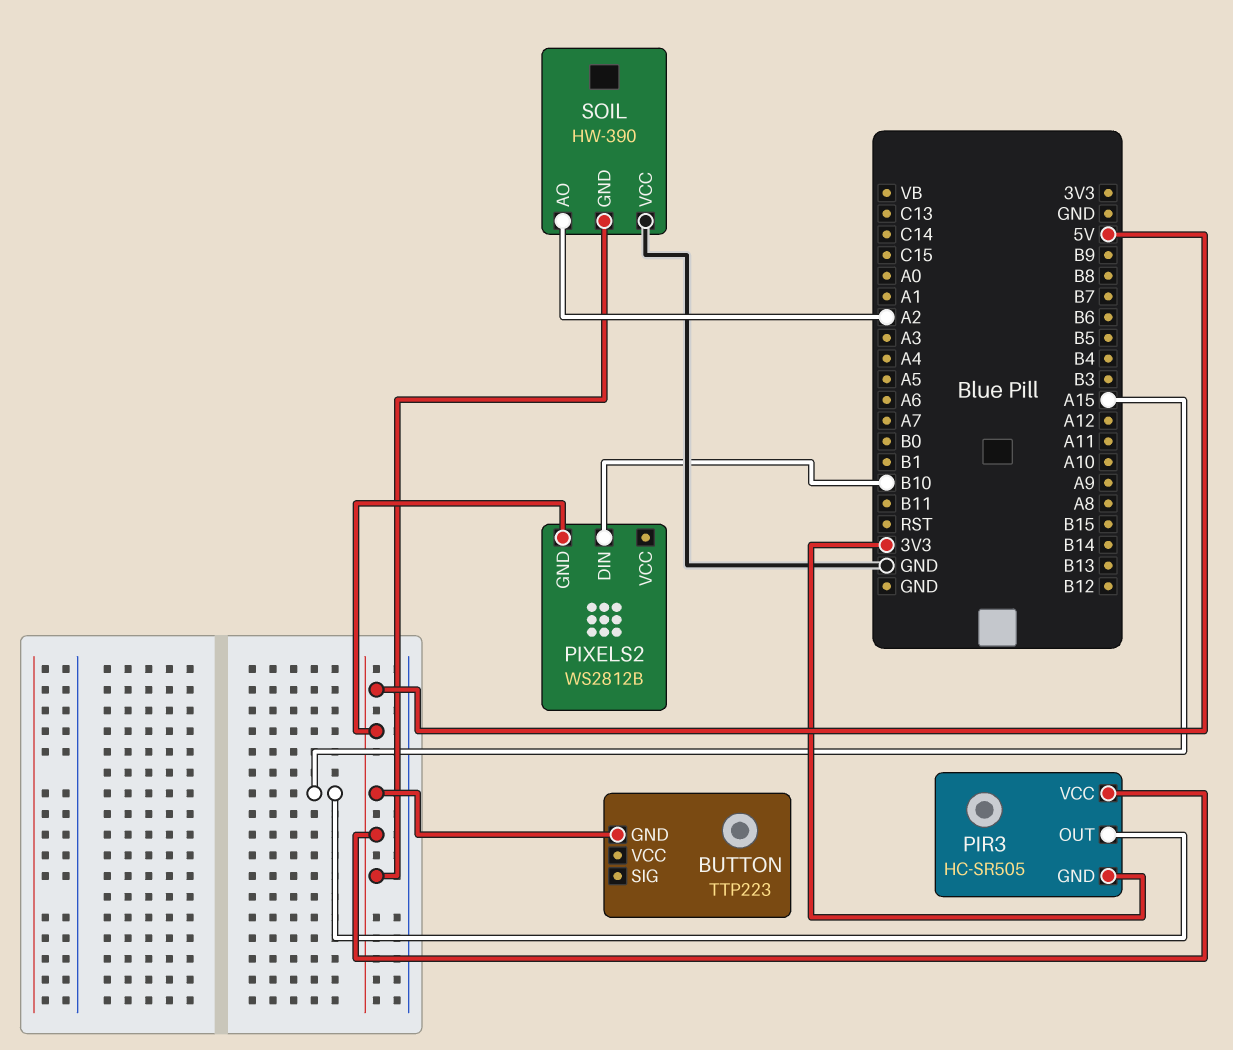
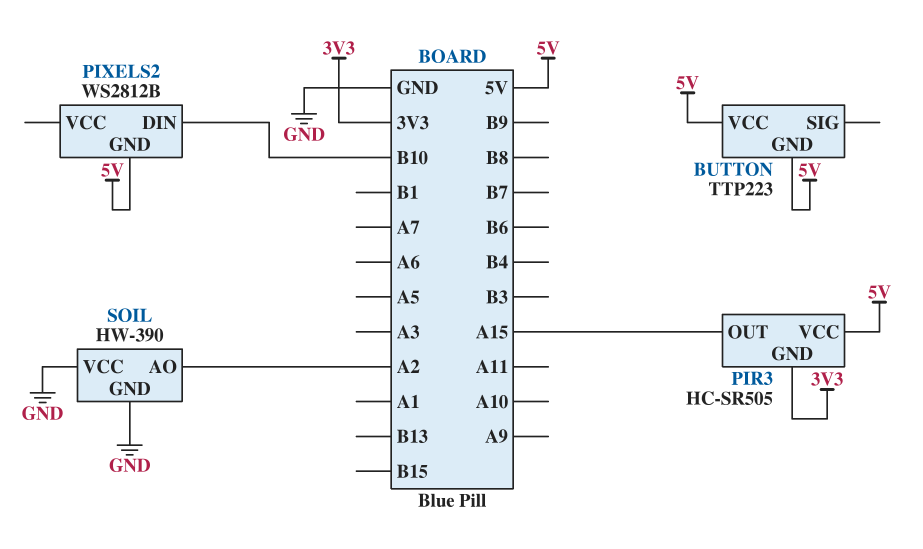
BUTTON pin VCC: none -> 5V
SOIL pin GND: 5V -> GND

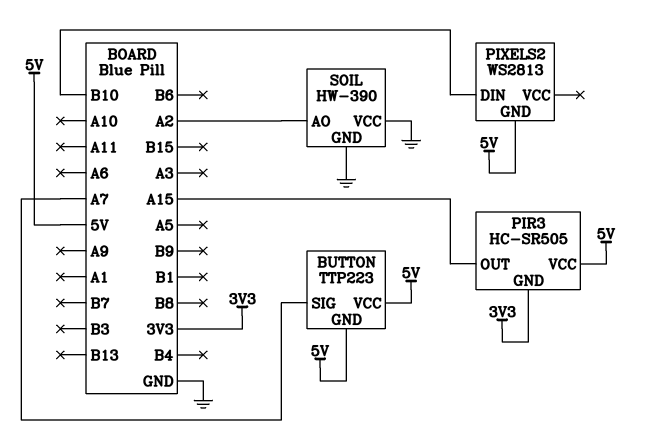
BUTTON pin SIG: none -> A7
PIXELS2: WS2812B -> WS2813

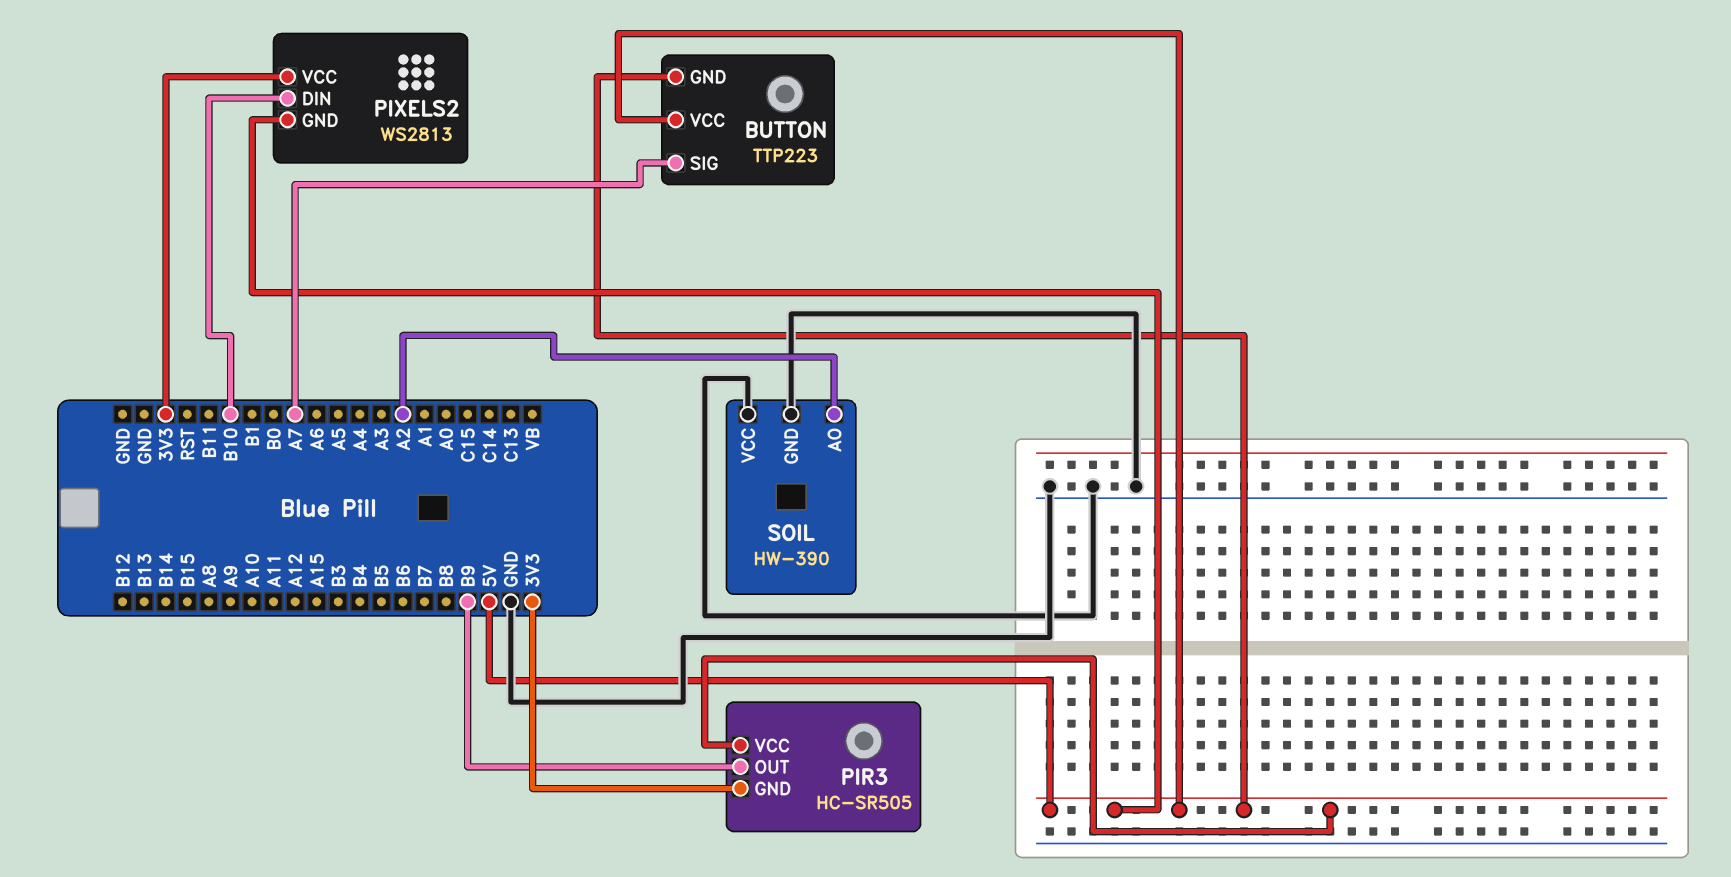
PIR3 pin OUT: A15 -> B9
PIXELS2 pin VCC: none -> 3V3

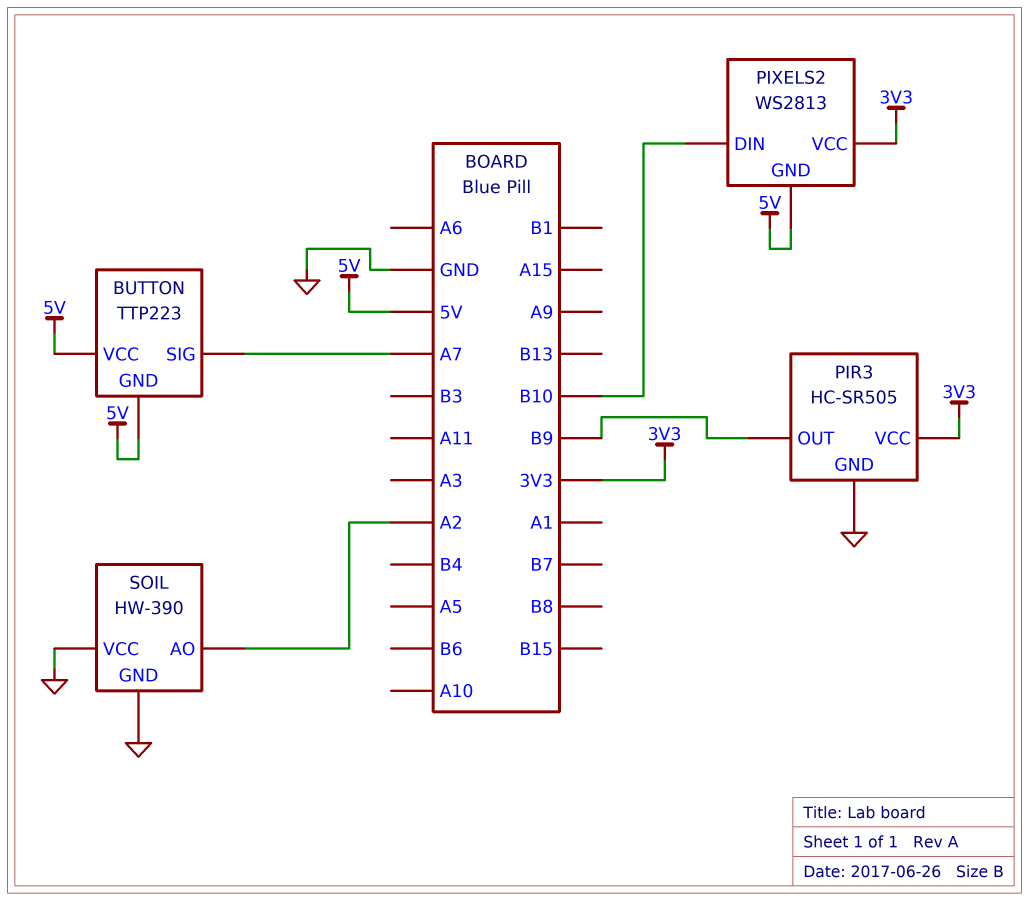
PIR3 pin GND: 3V3 -> GND
PIR3 pin VCC: 5V -> 3V3

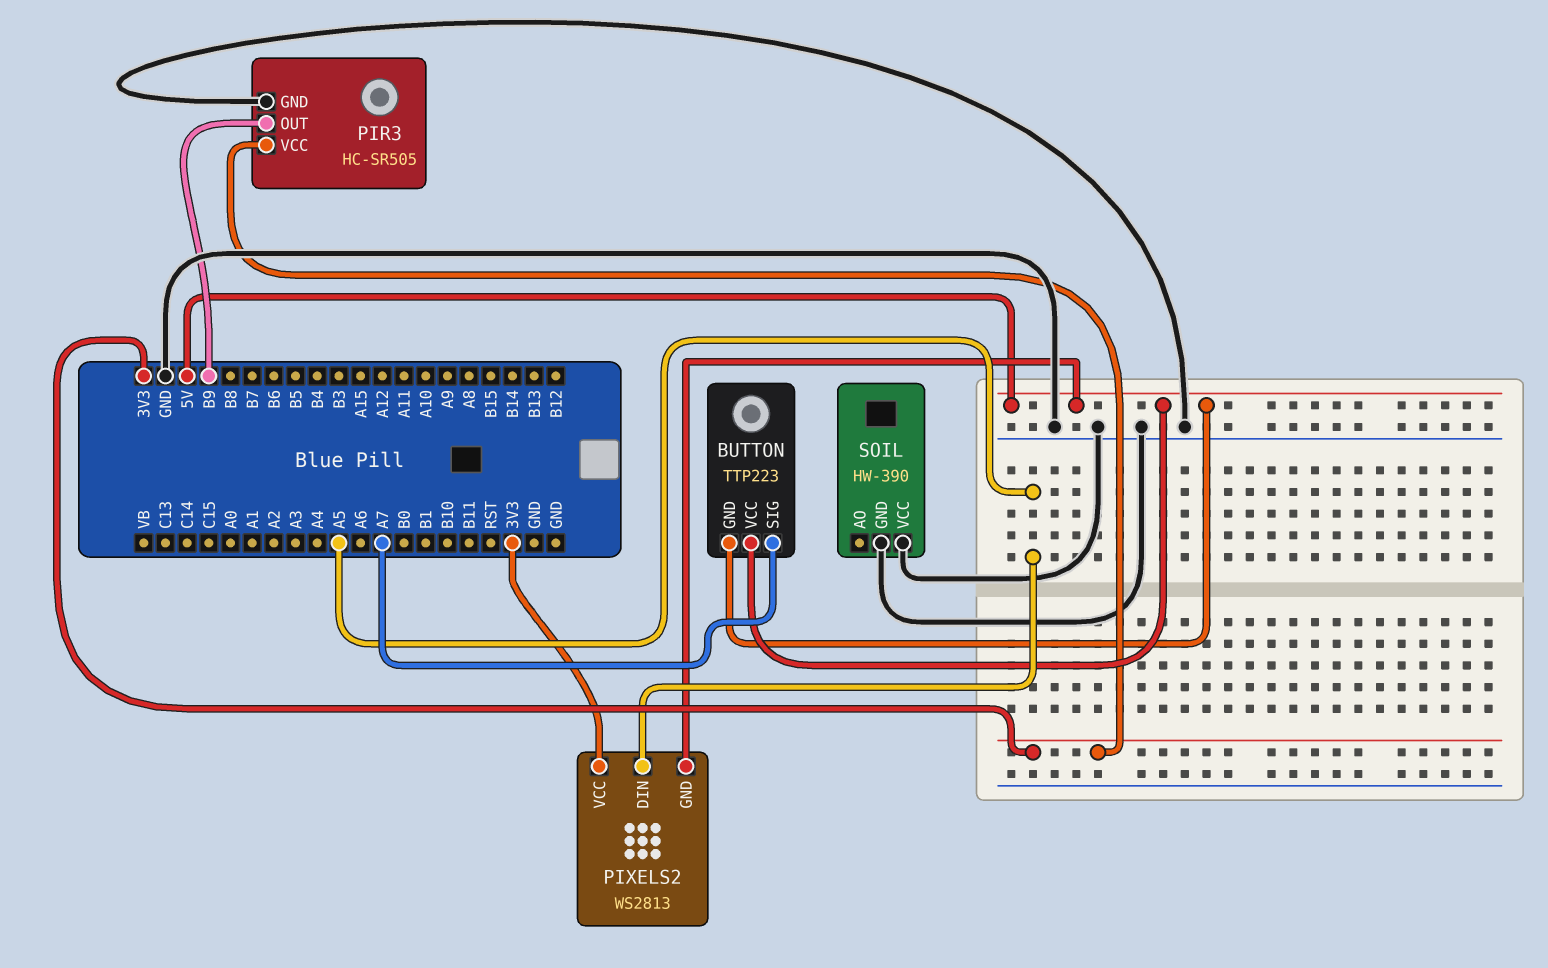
PIXELS2 pin DIN: B10 -> A5
SOIL pin AO: A2 -> none

